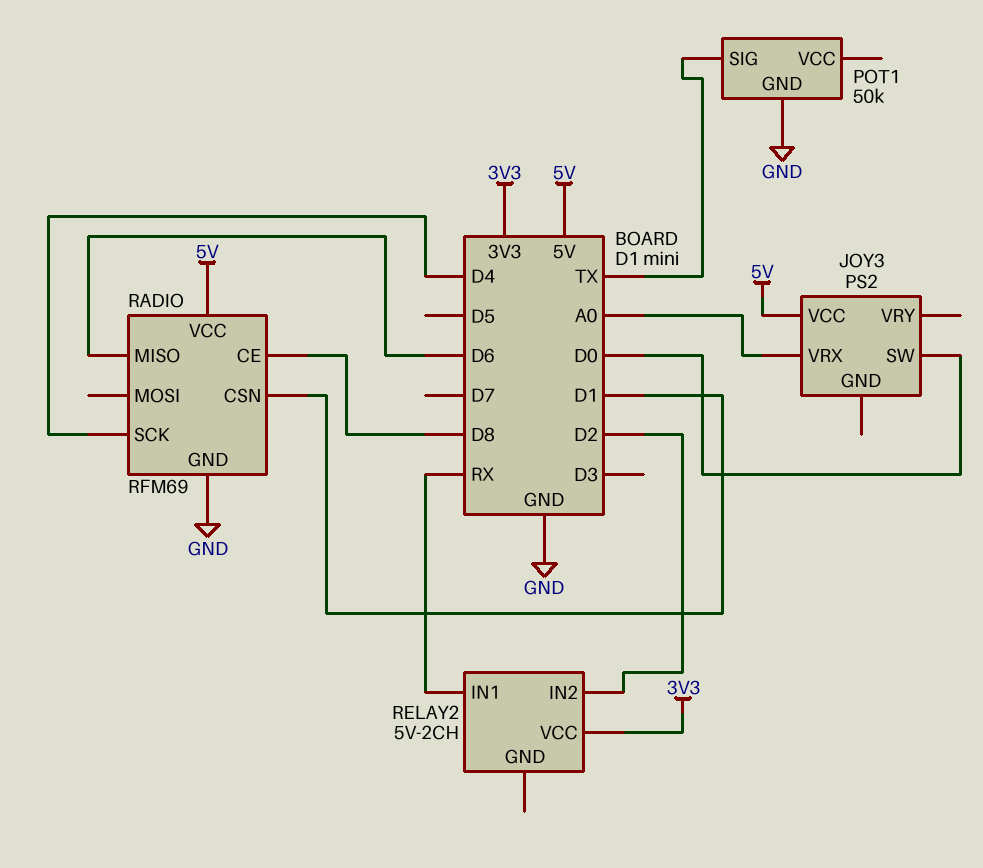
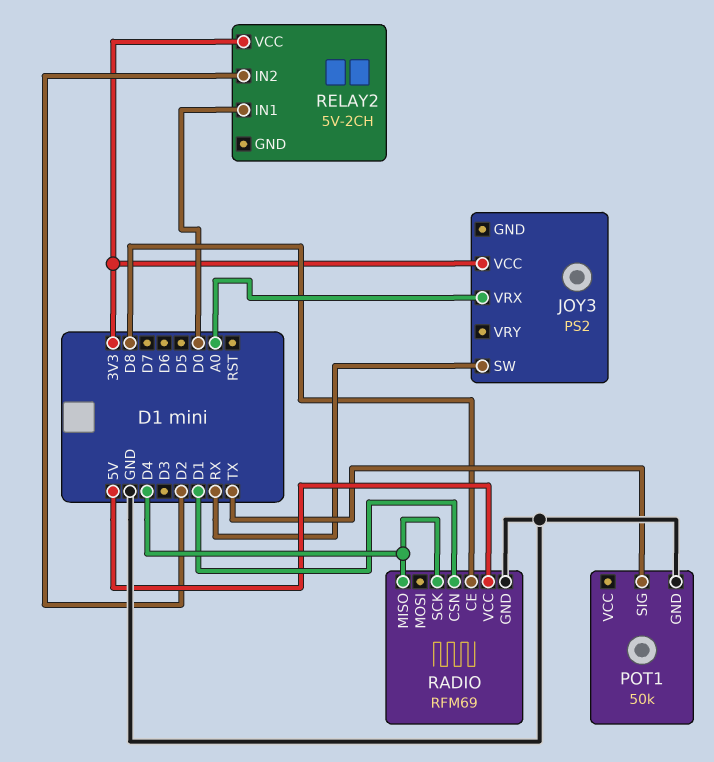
JOY3 pin SW: D0 -> RX
JOY3 pin VCC: 5V -> 3V3
RADIO pin MISO: D6 -> D4
RELAY2 pin IN1: RX -> D0

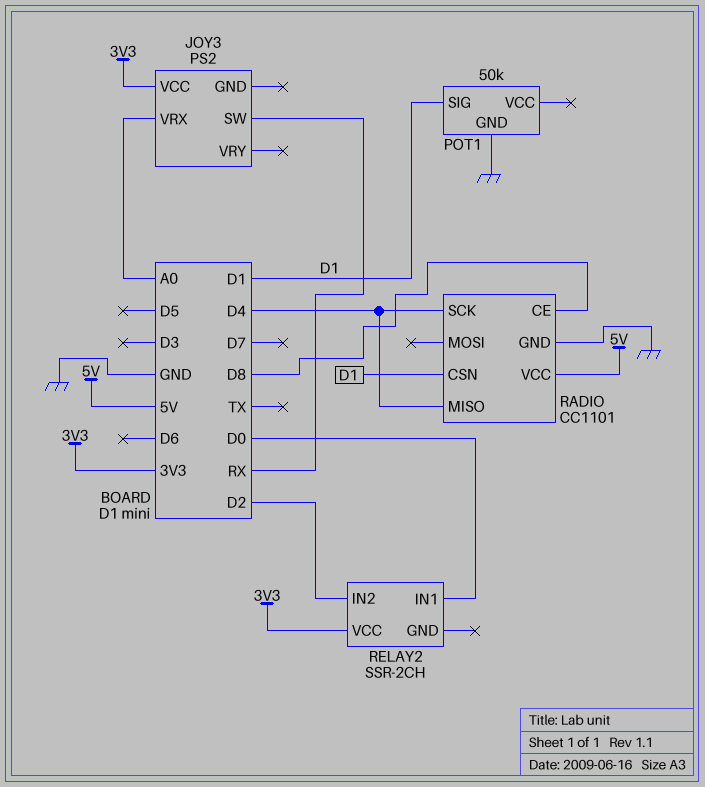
POT1 pin SIG: TX -> D1
RADIO: RFM69 -> CC1101
RELAY2: 5V-2CH -> SSR-2CH

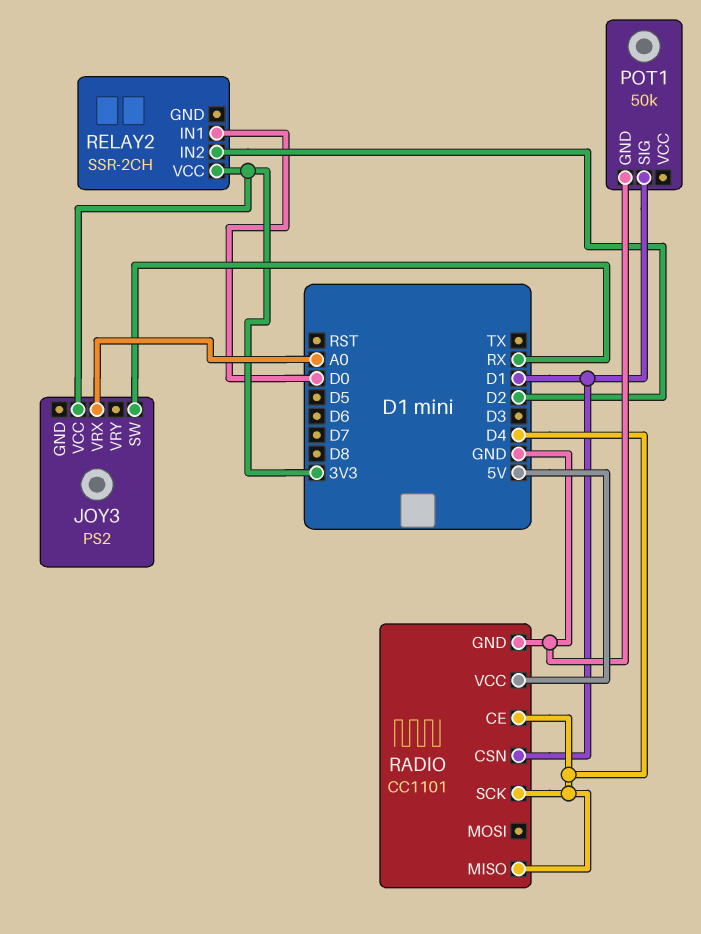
RADIO pin CE: D8 -> D4

